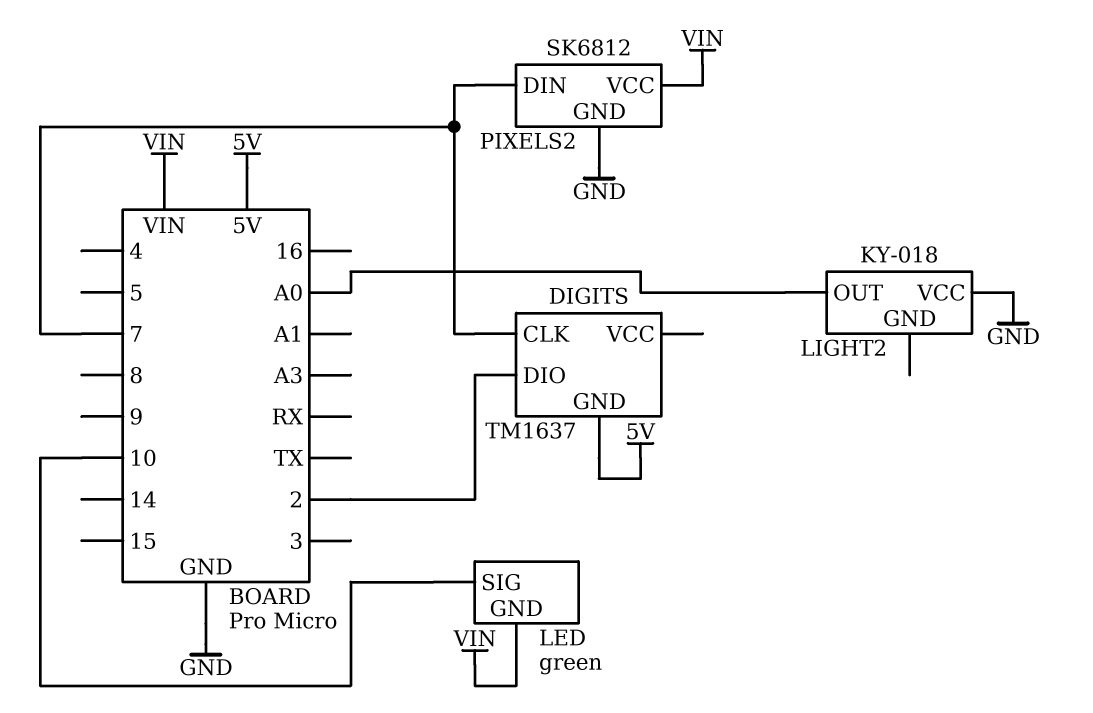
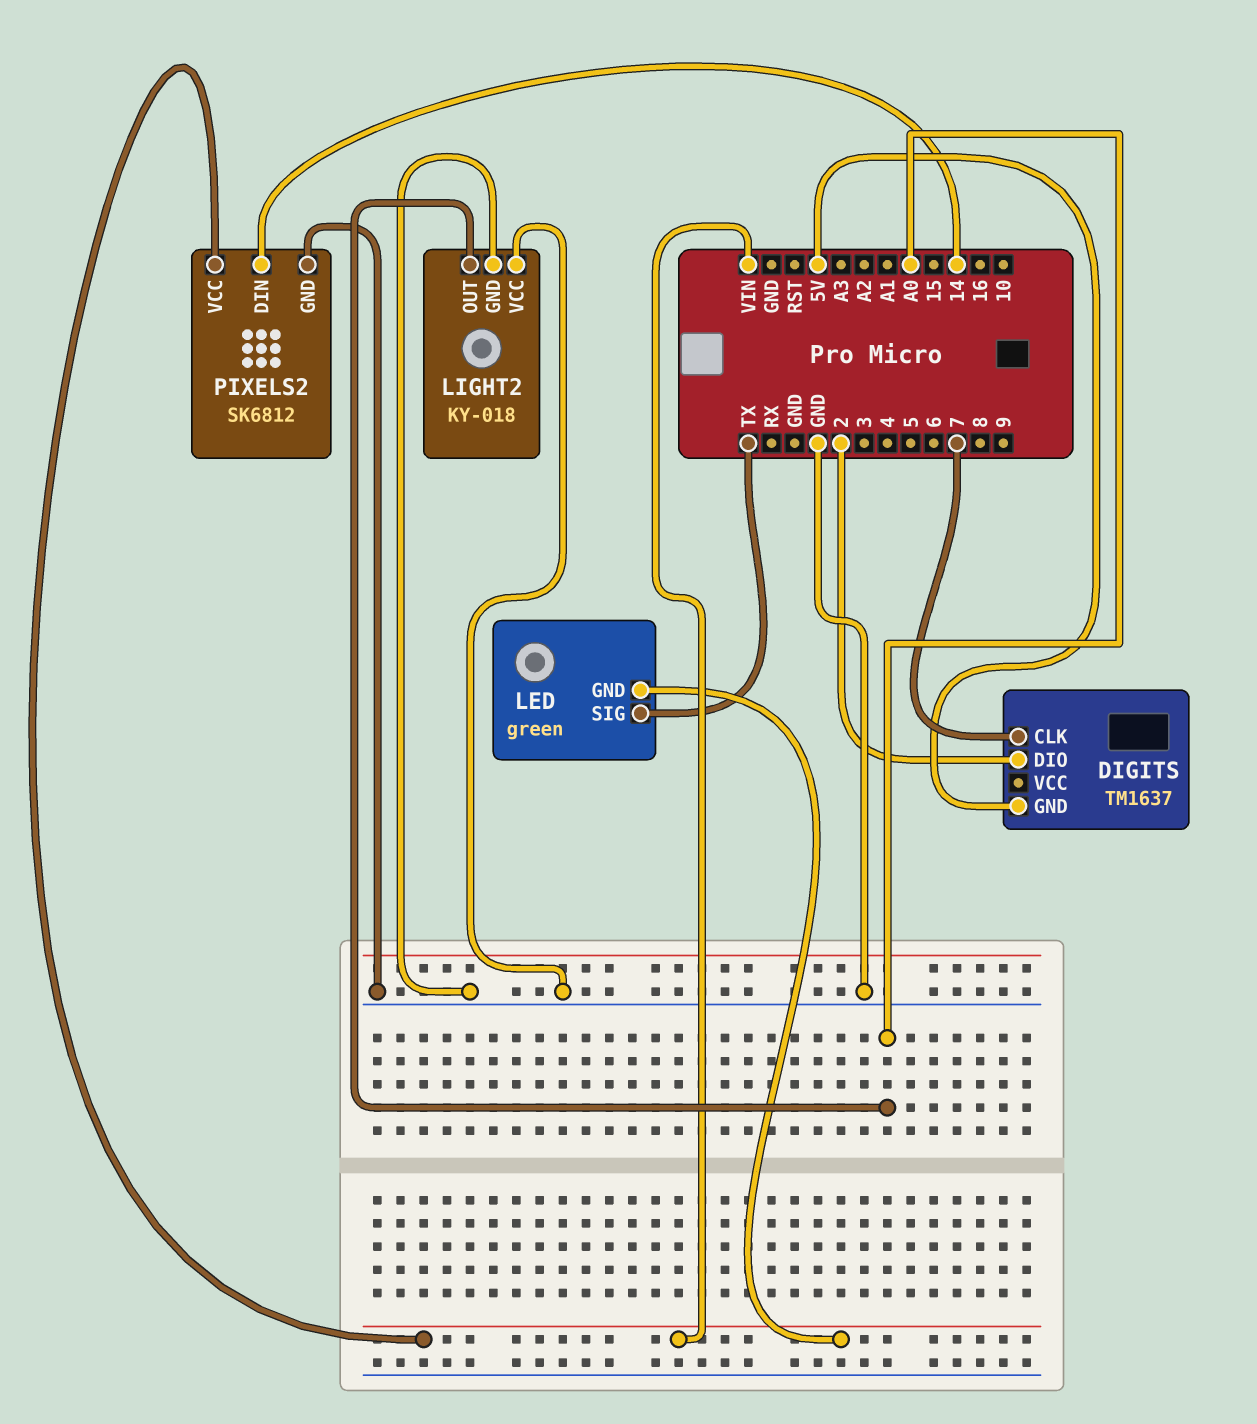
LED pin SIG: 10 -> TX
LIGHT2 pin GND: none -> GND
PIXELS2 pin DIN: 7 -> 14

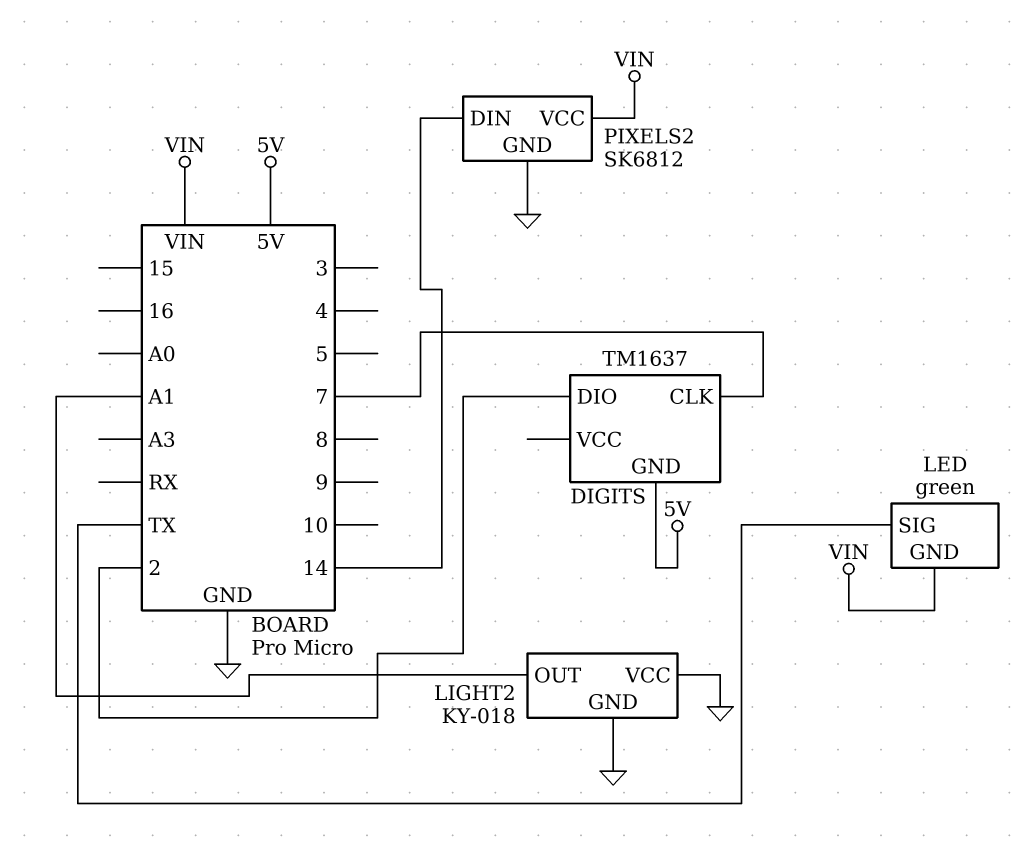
LIGHT2 pin OUT: A0 -> A1

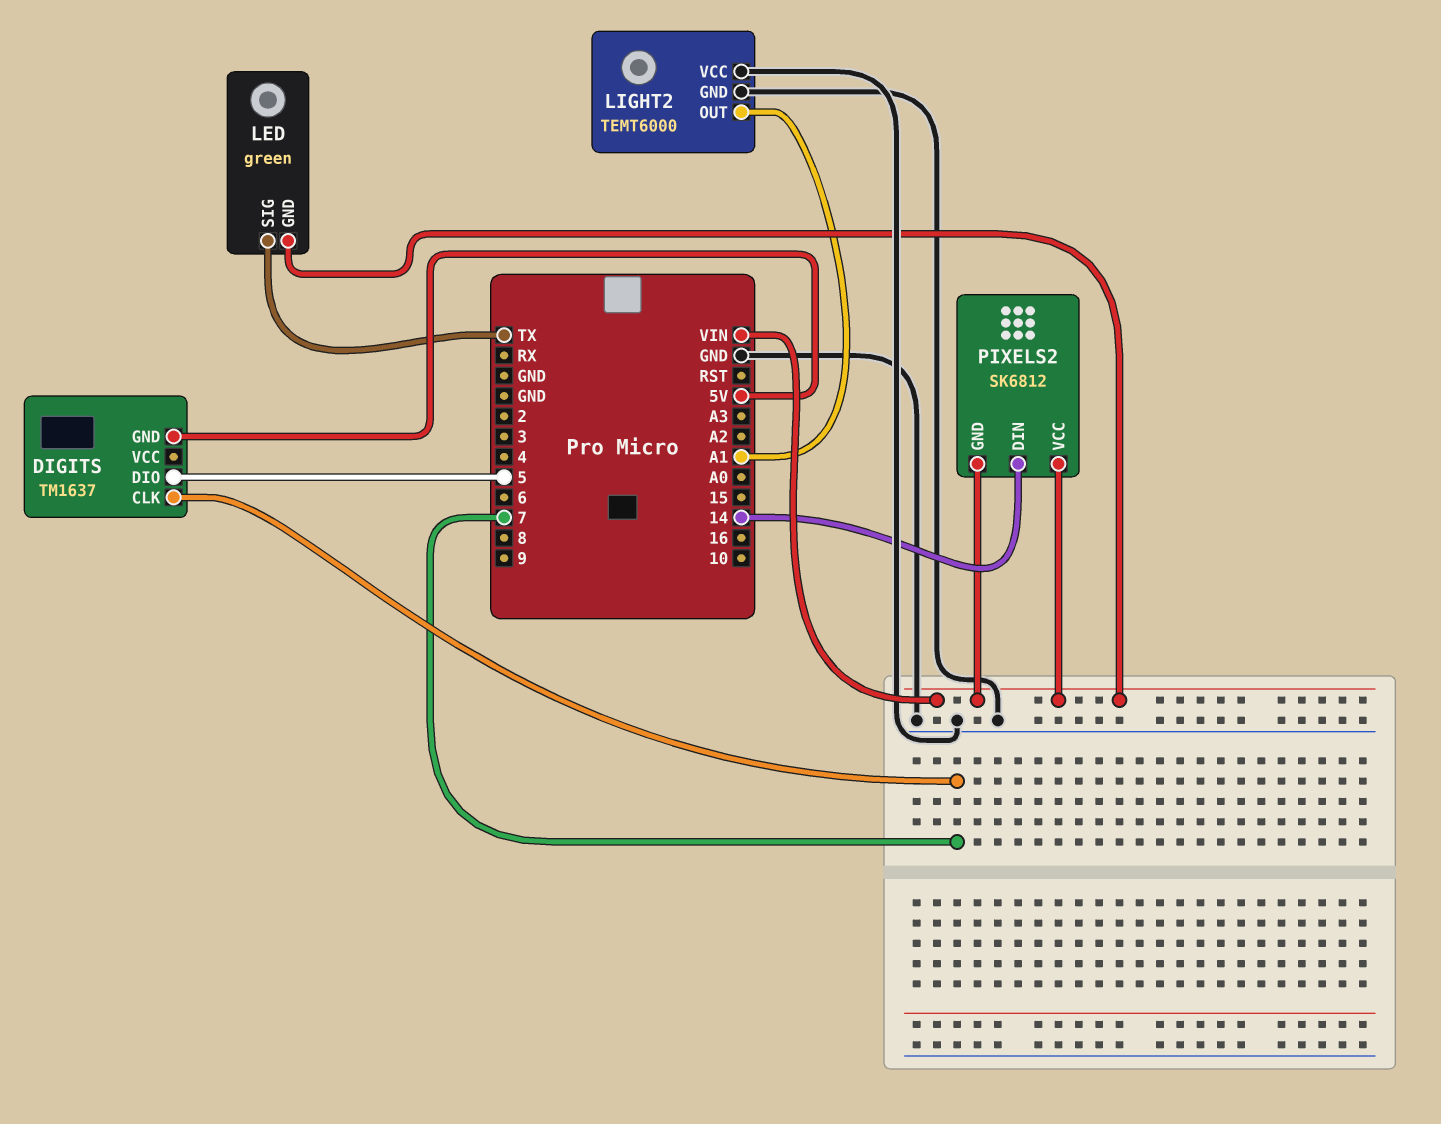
DIGITS pin DIO: 2 -> 5
LIGHT2: KY-018 -> TEMT6000
PIXELS2 pin GND: GND -> VIN

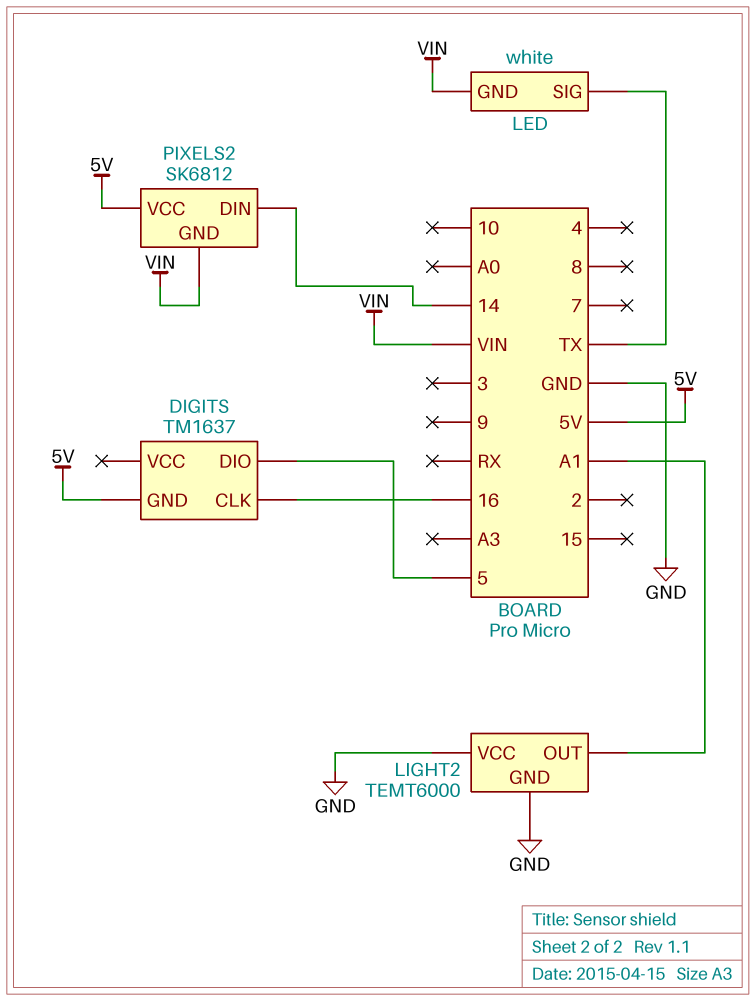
DIGITS pin CLK: 7 -> 16
LED: green -> white
PIXELS2 pin VCC: VIN -> 5V

